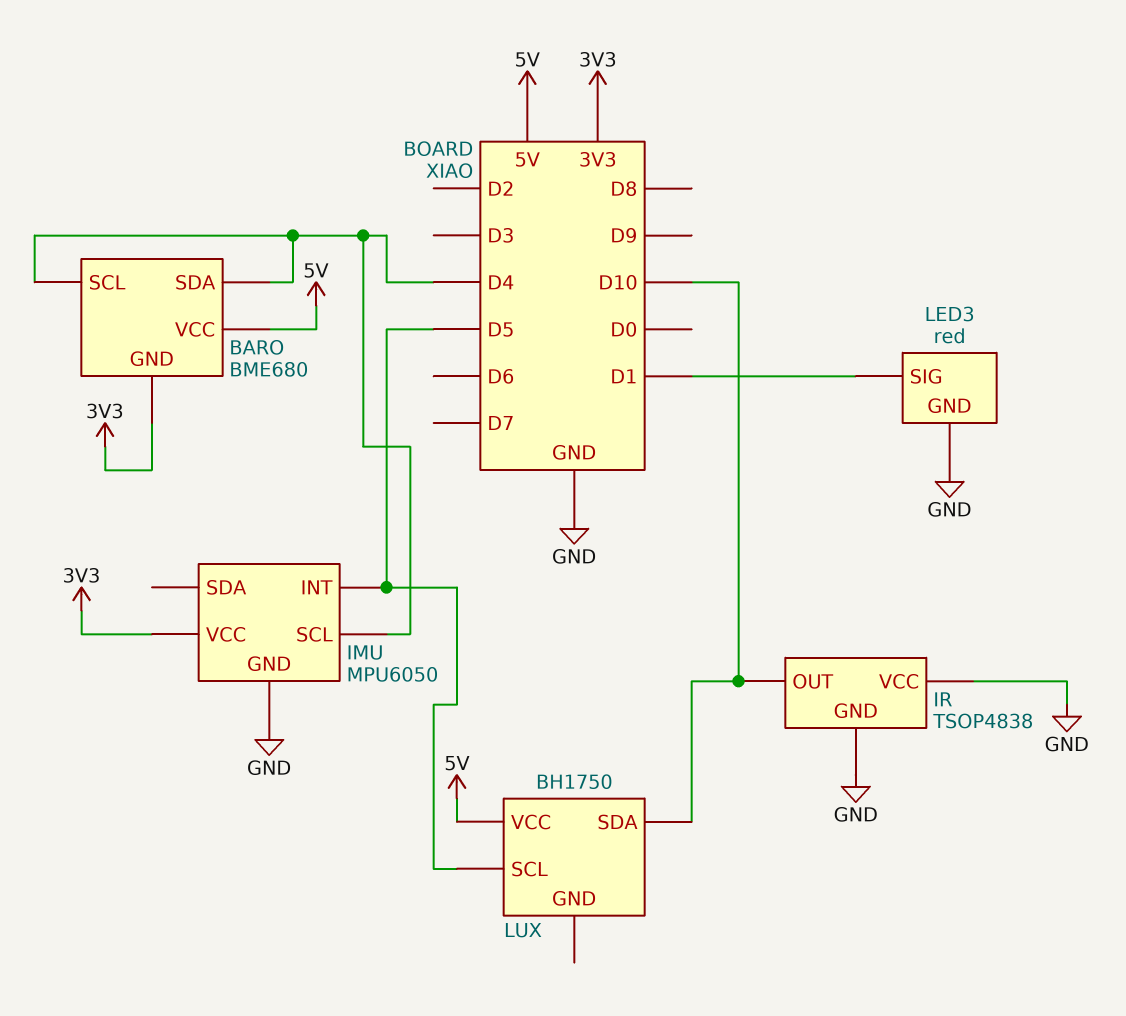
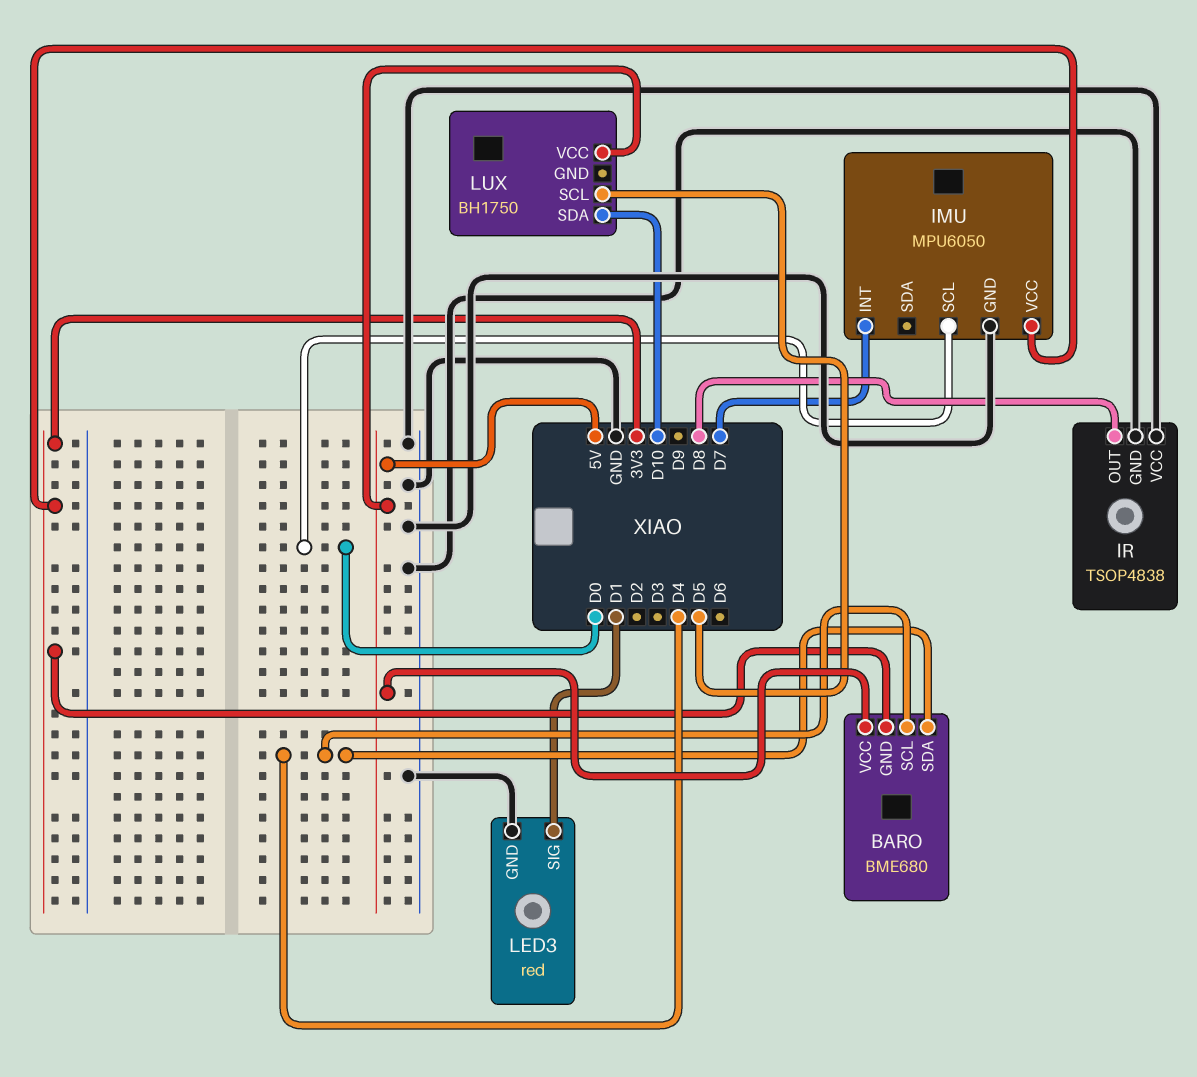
IMU pin INT: D5 -> D7
IMU pin SCL: D4 -> D0
IR pin OUT: D10 -> D8

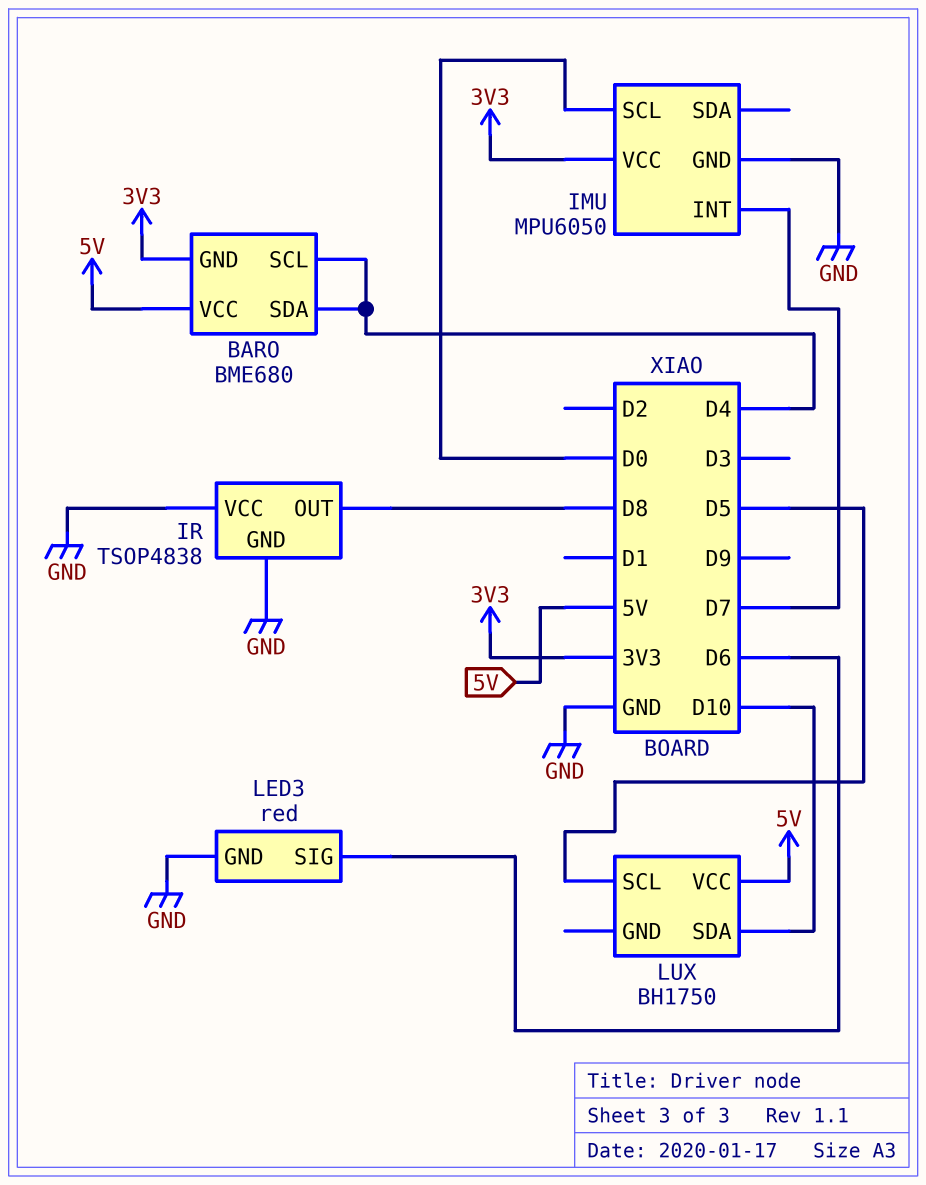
LED3 pin SIG: D1 -> D6

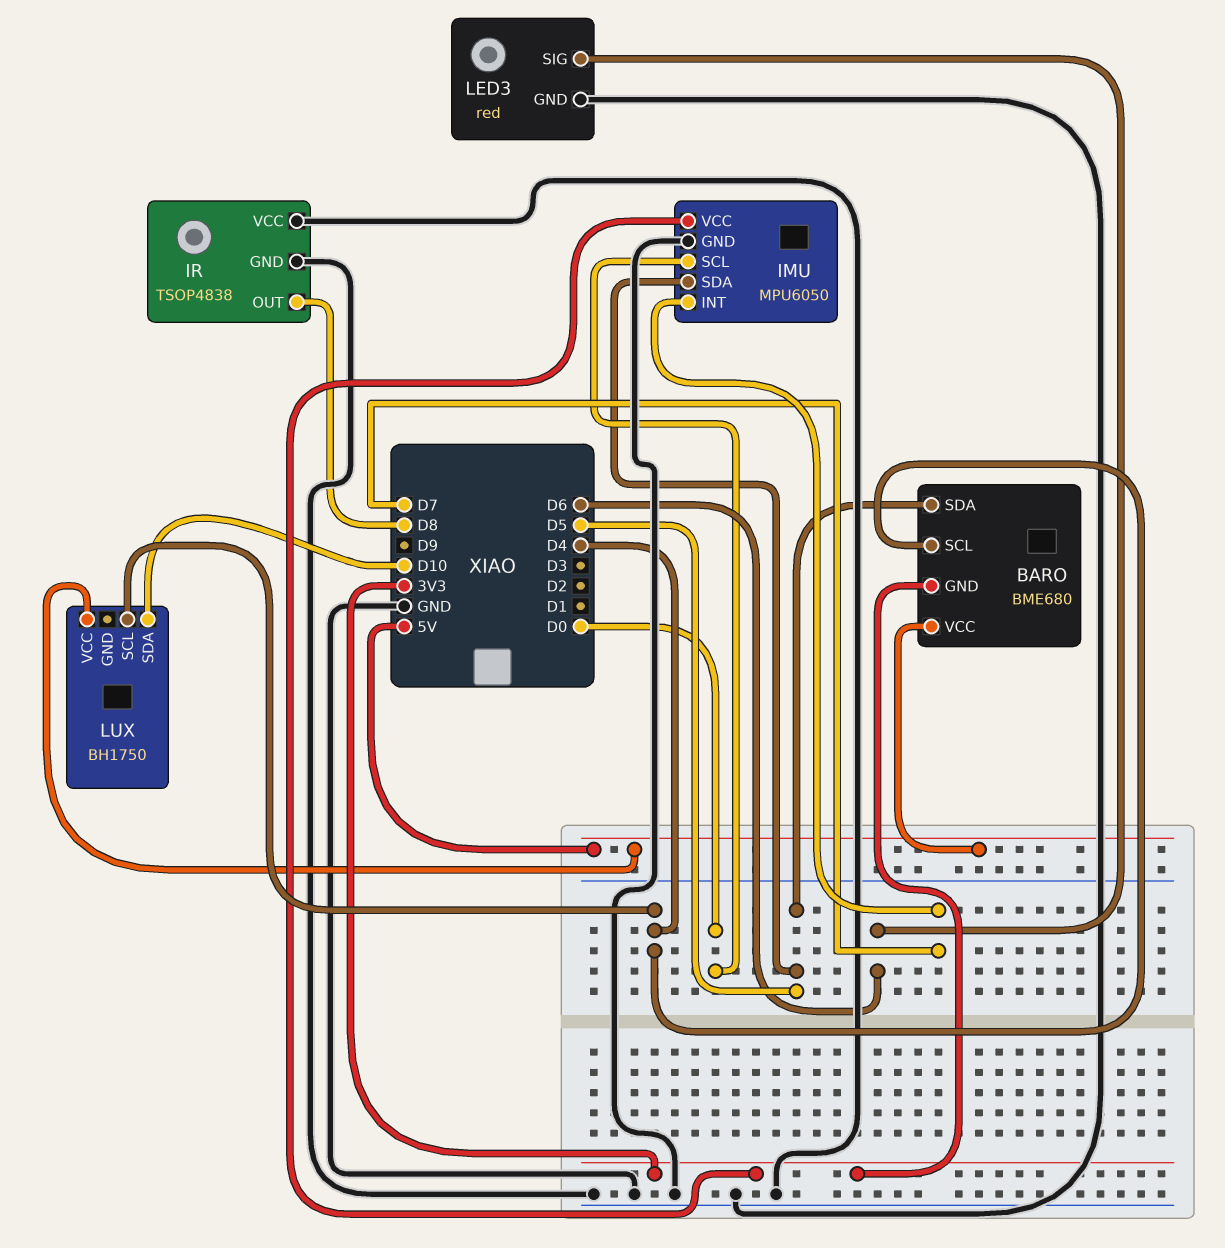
BARO pin SDA: D4 -> D5
IMU pin SDA: none -> D5
LUX pin SCL: D5 -> D4

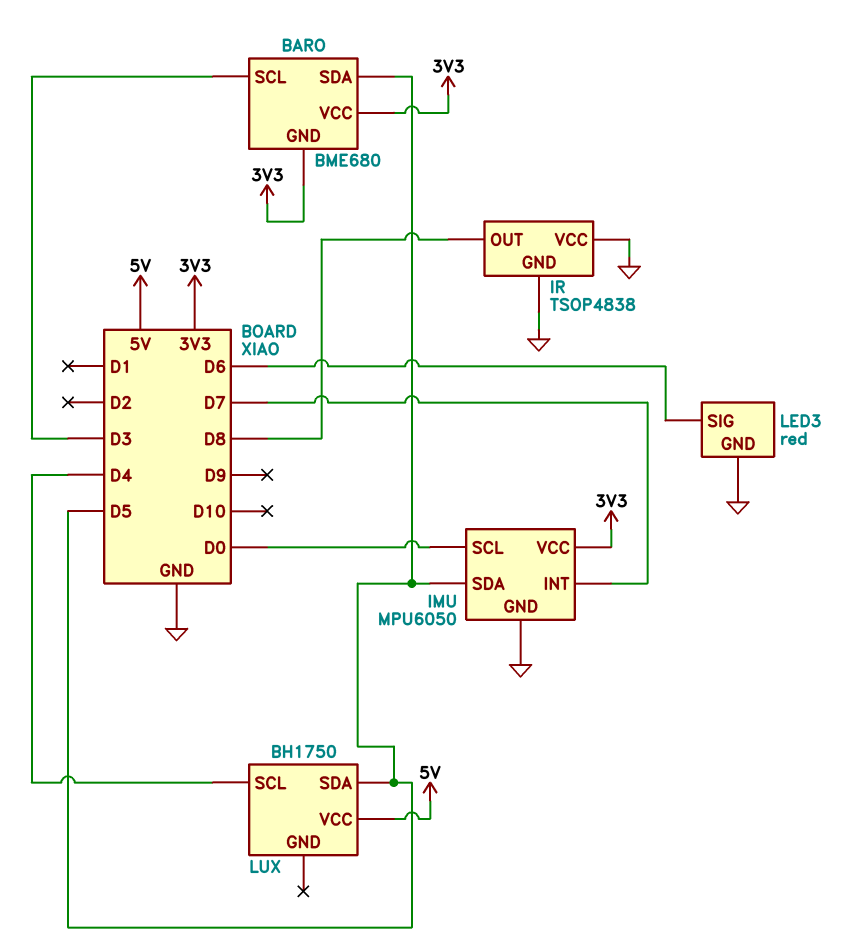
BARO pin SCL: D4 -> D3
BARO pin VCC: 5V -> 3V3
LUX pin SDA: D10 -> D5

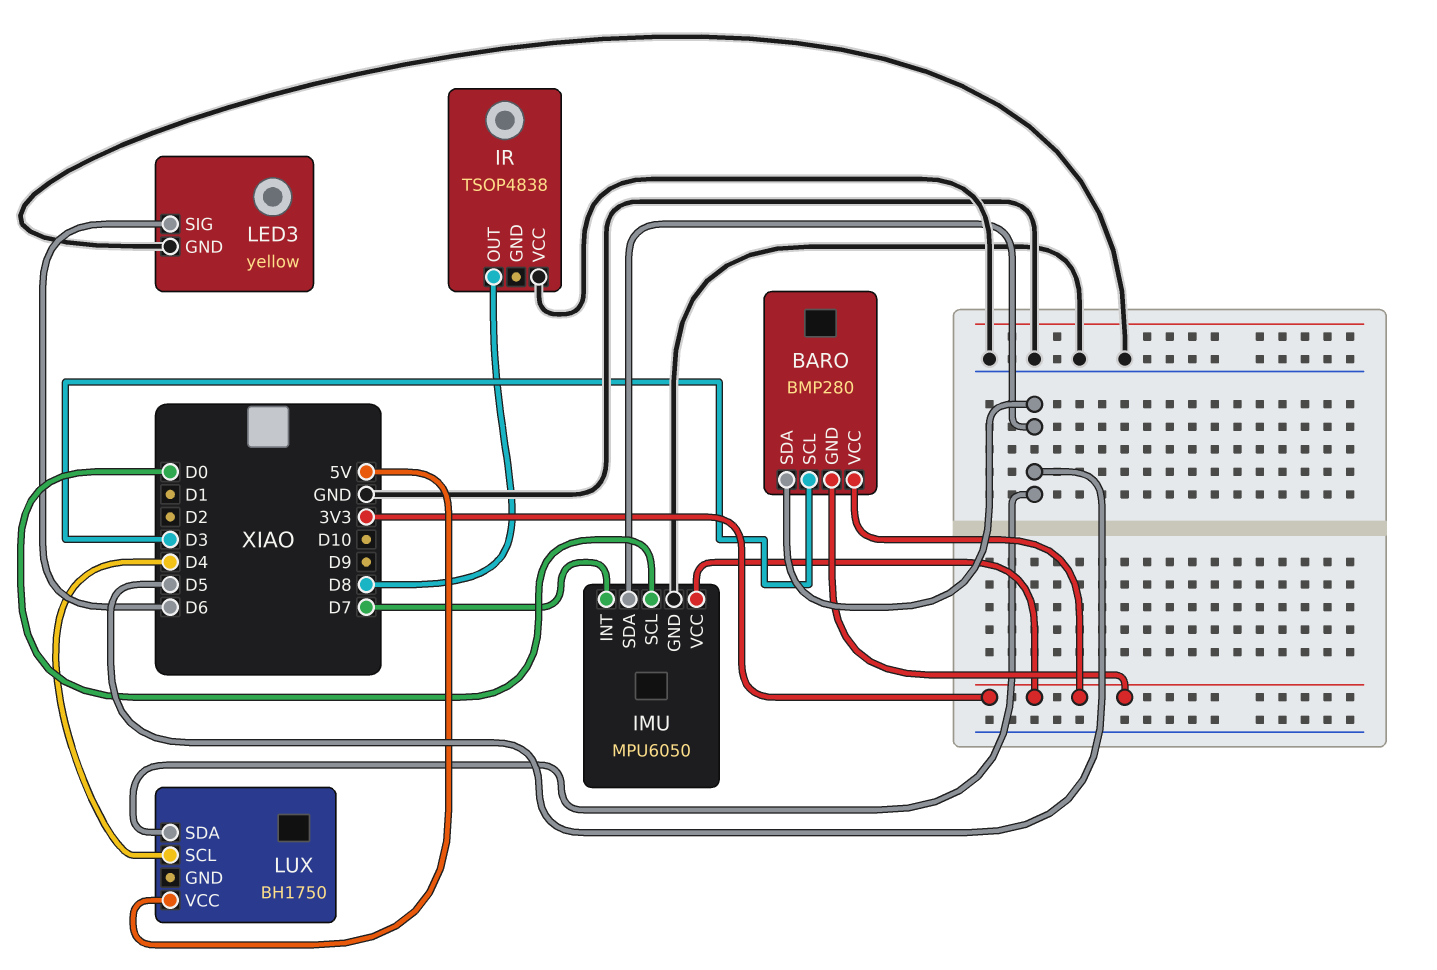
BARO: BME680 -> BMP280
IR pin GND: GND -> none
LED3: red -> yellow

